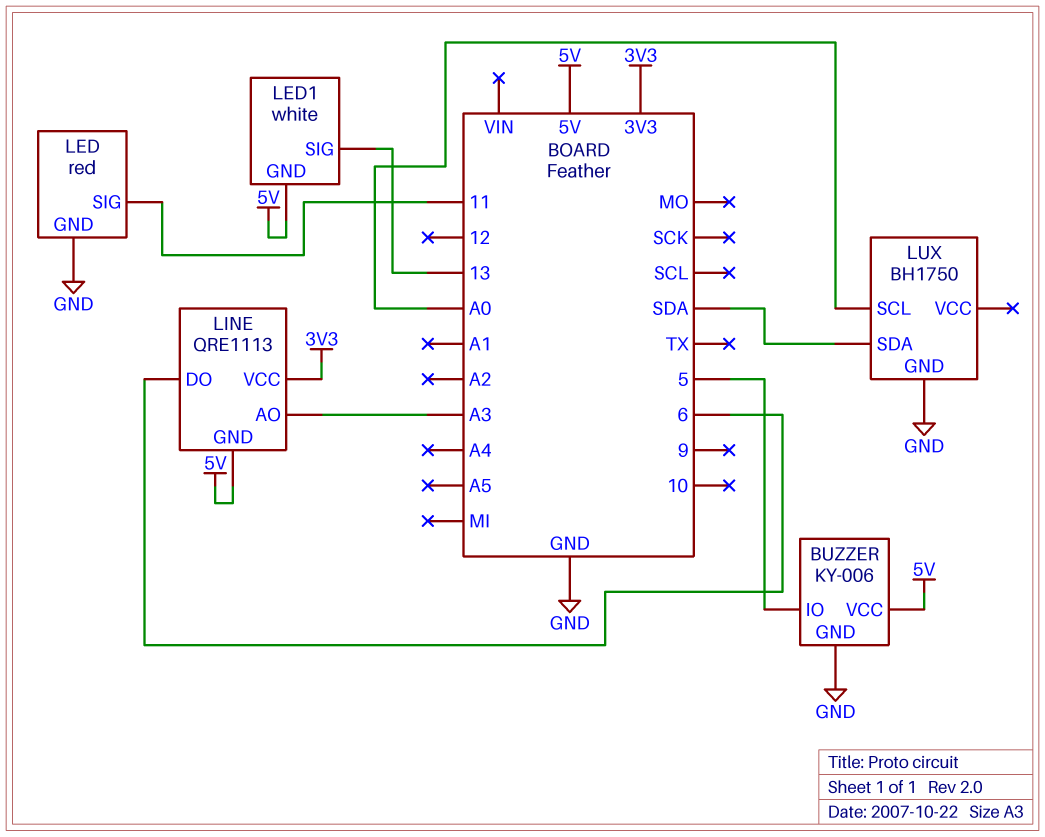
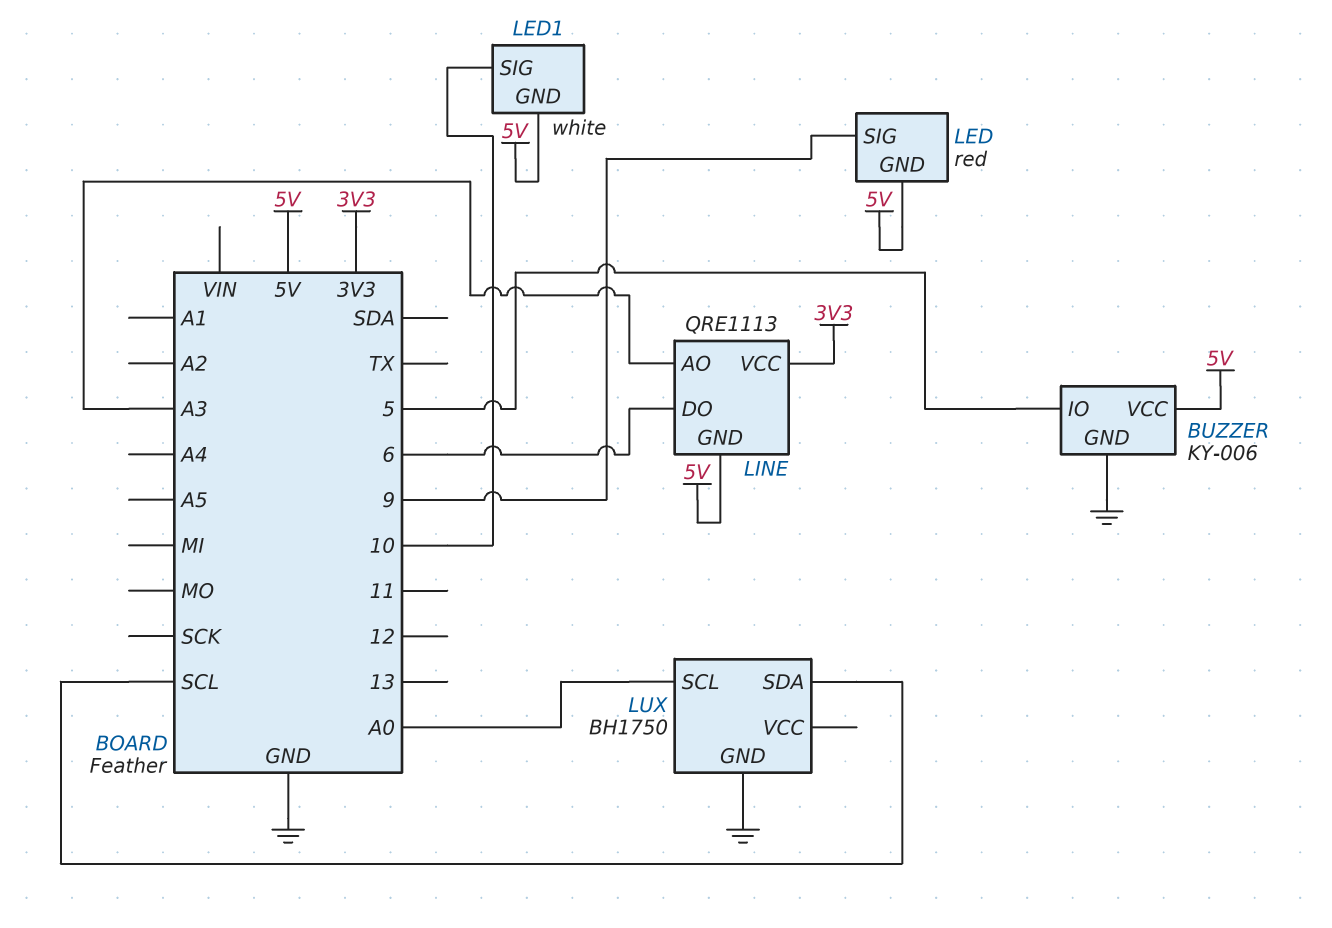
LED pin GND: GND -> 5V
LED pin SIG: 11 -> 9
LED1 pin SIG: 13 -> 10
LUX pin SDA: SDA -> SCL

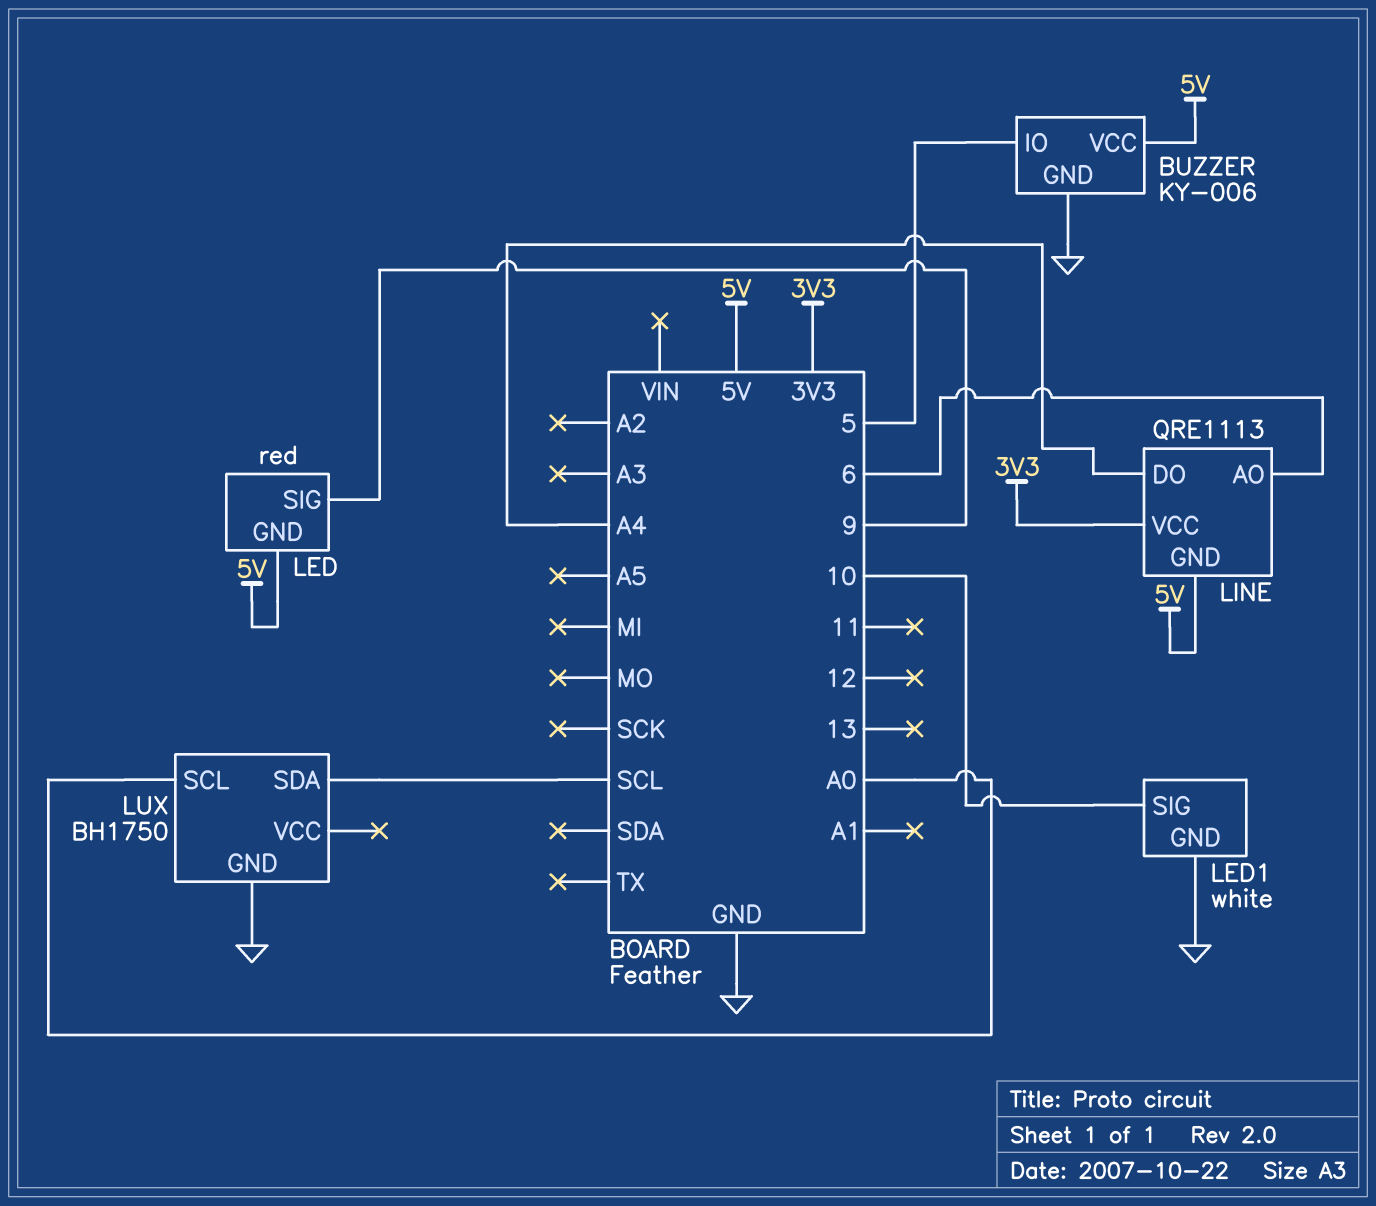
LED1 pin GND: 5V -> GND
LINE pin AO: A3 -> 6
LINE pin DO: 6 -> A4

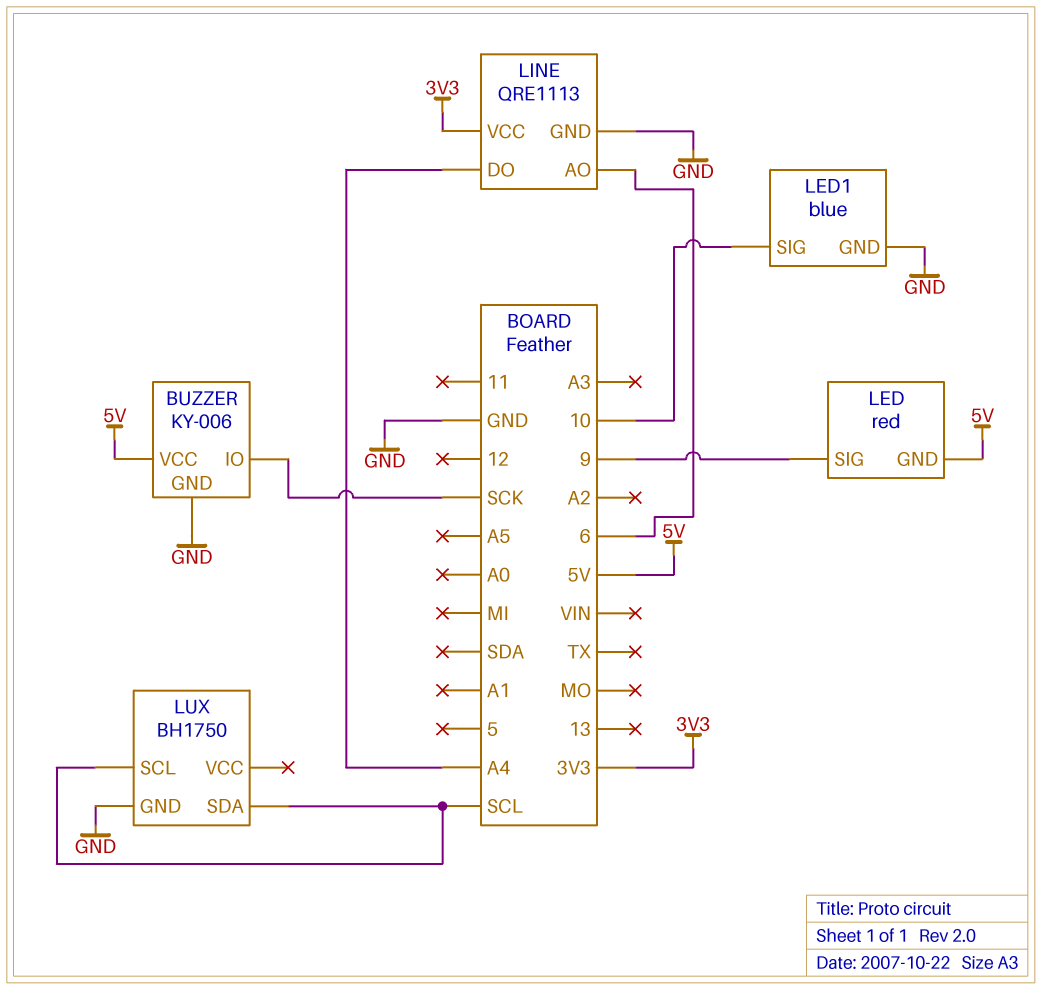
BUZZER pin IO: 5 -> SCK
LED1: white -> blue
LINE pin GND: 5V -> GND
LUX pin SCL: A0 -> SCL

